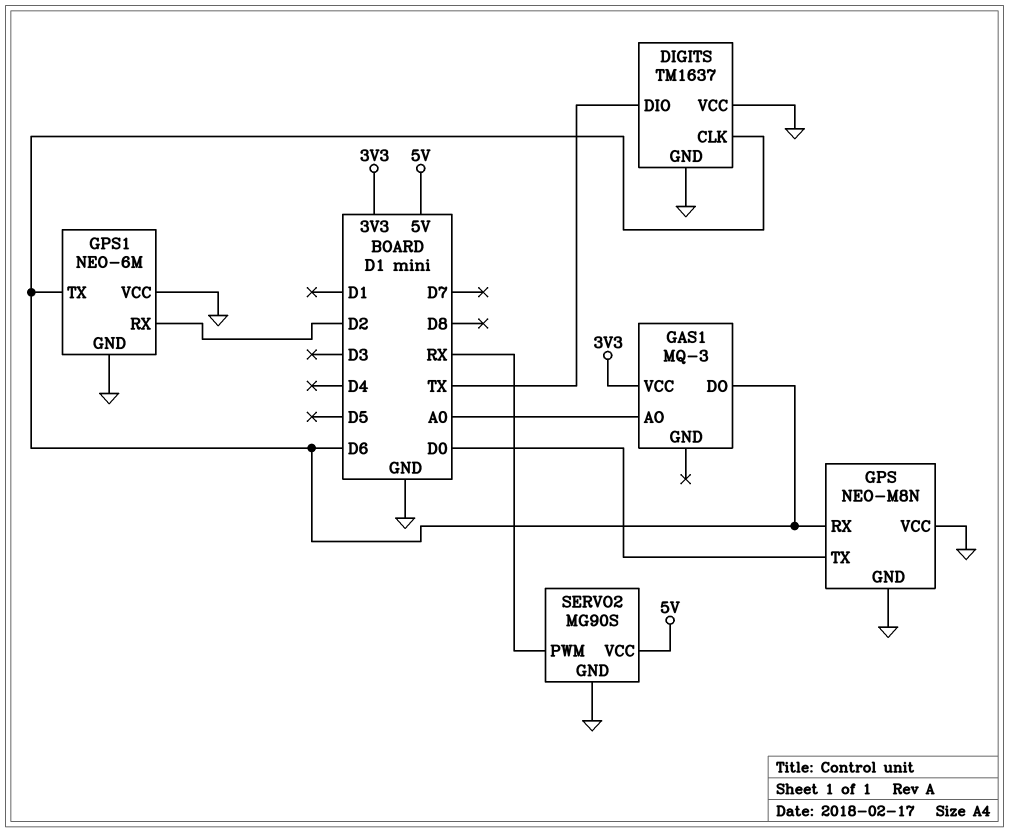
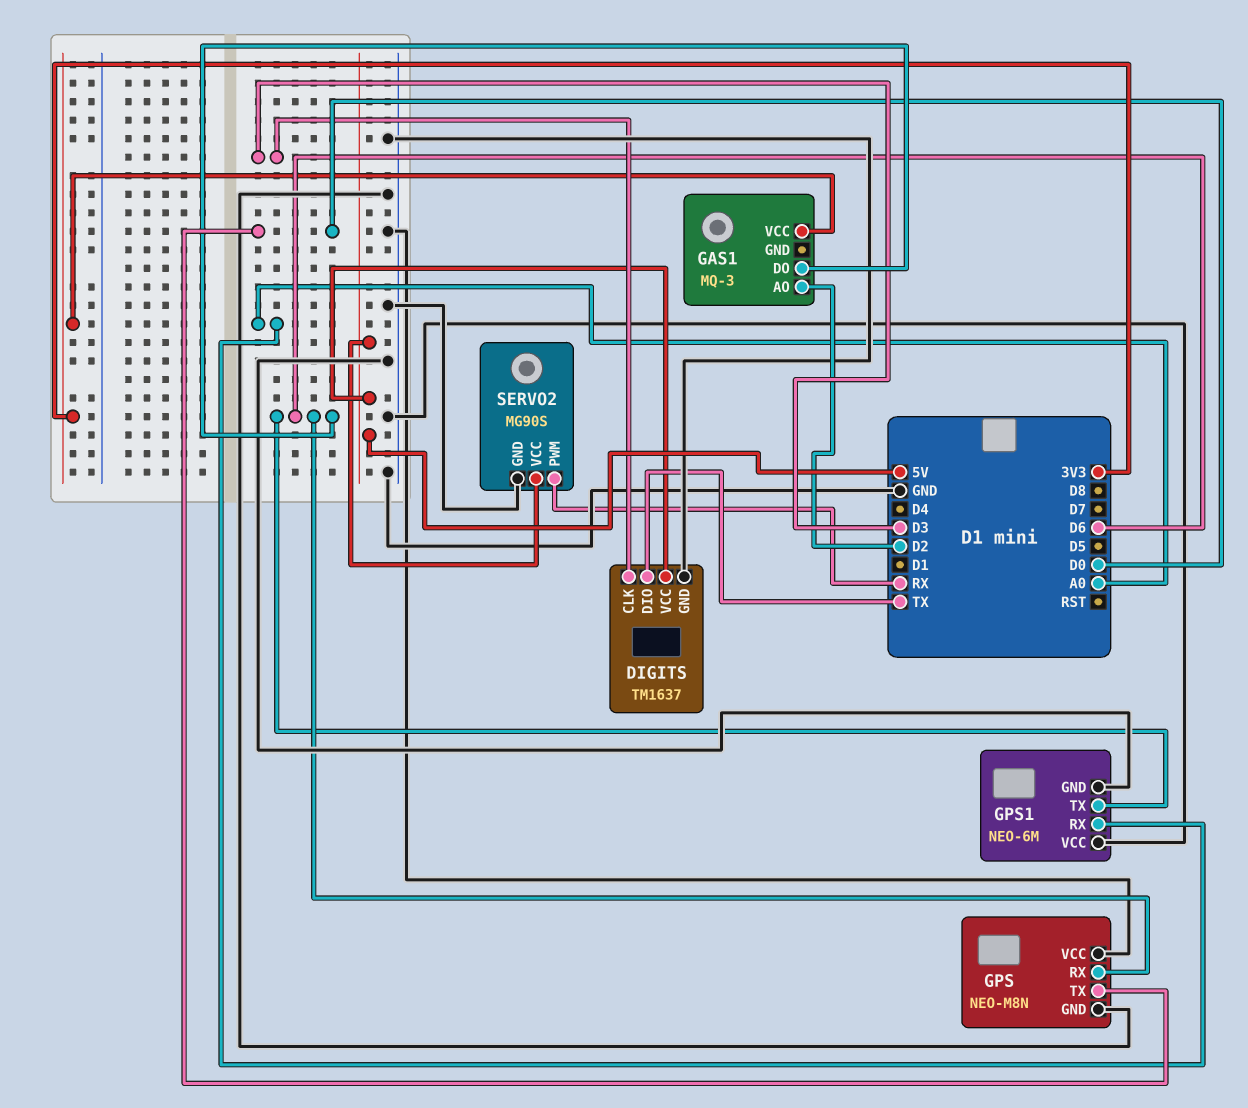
DIGITS pin CLK: D6 -> D3
DIGITS pin VCC: GND -> 5V
GAS1 pin AO: A0 -> D2
GPS1 pin RX: D2 -> A0

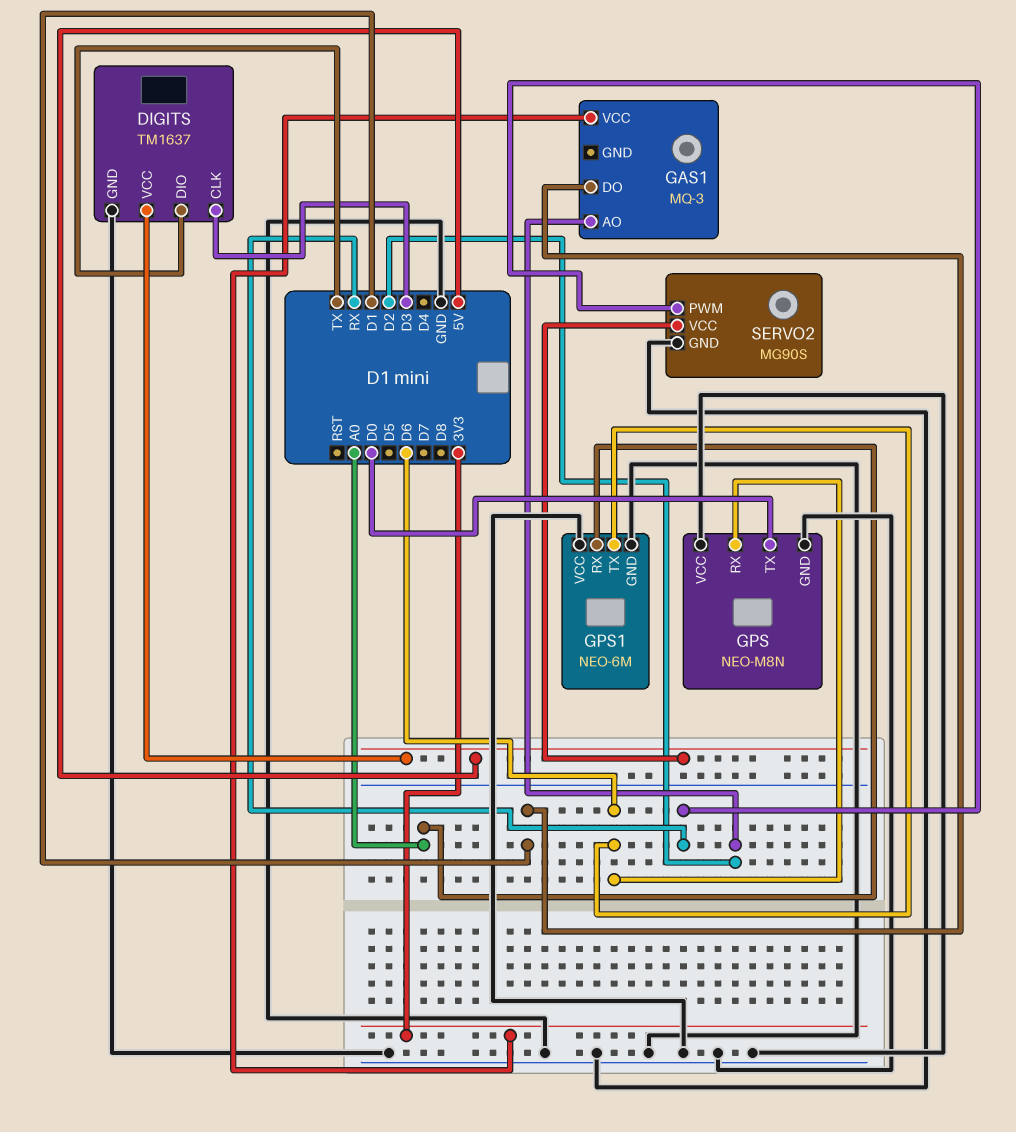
GAS1 pin DO: D6 -> D1

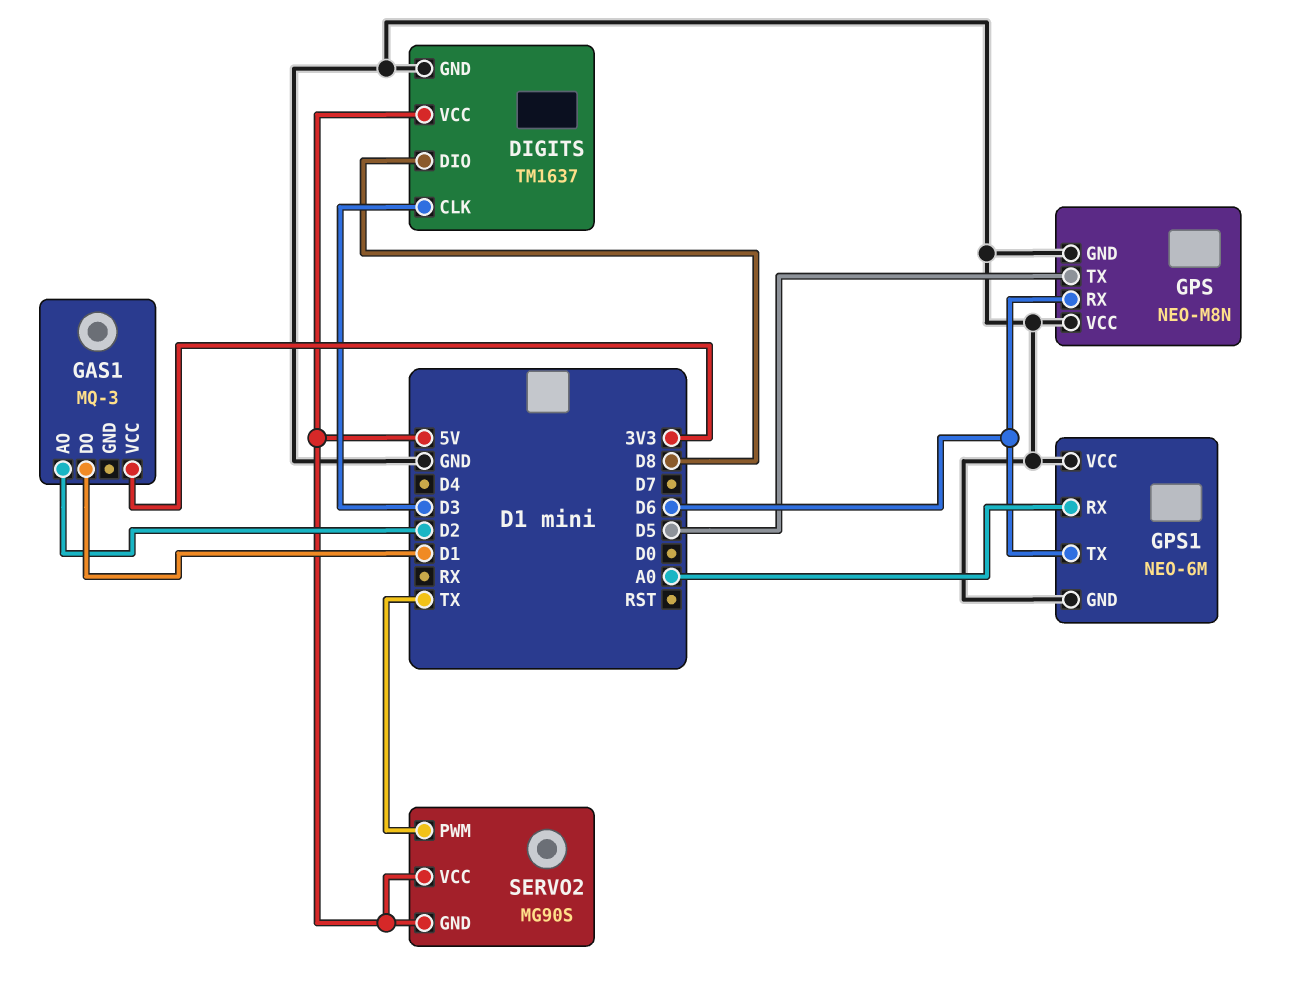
DIGITS pin DIO: TX -> D8
GPS pin TX: D0 -> D5
SERVO2 pin GND: GND -> 5V
SERVO2 pin PWM: RX -> TX

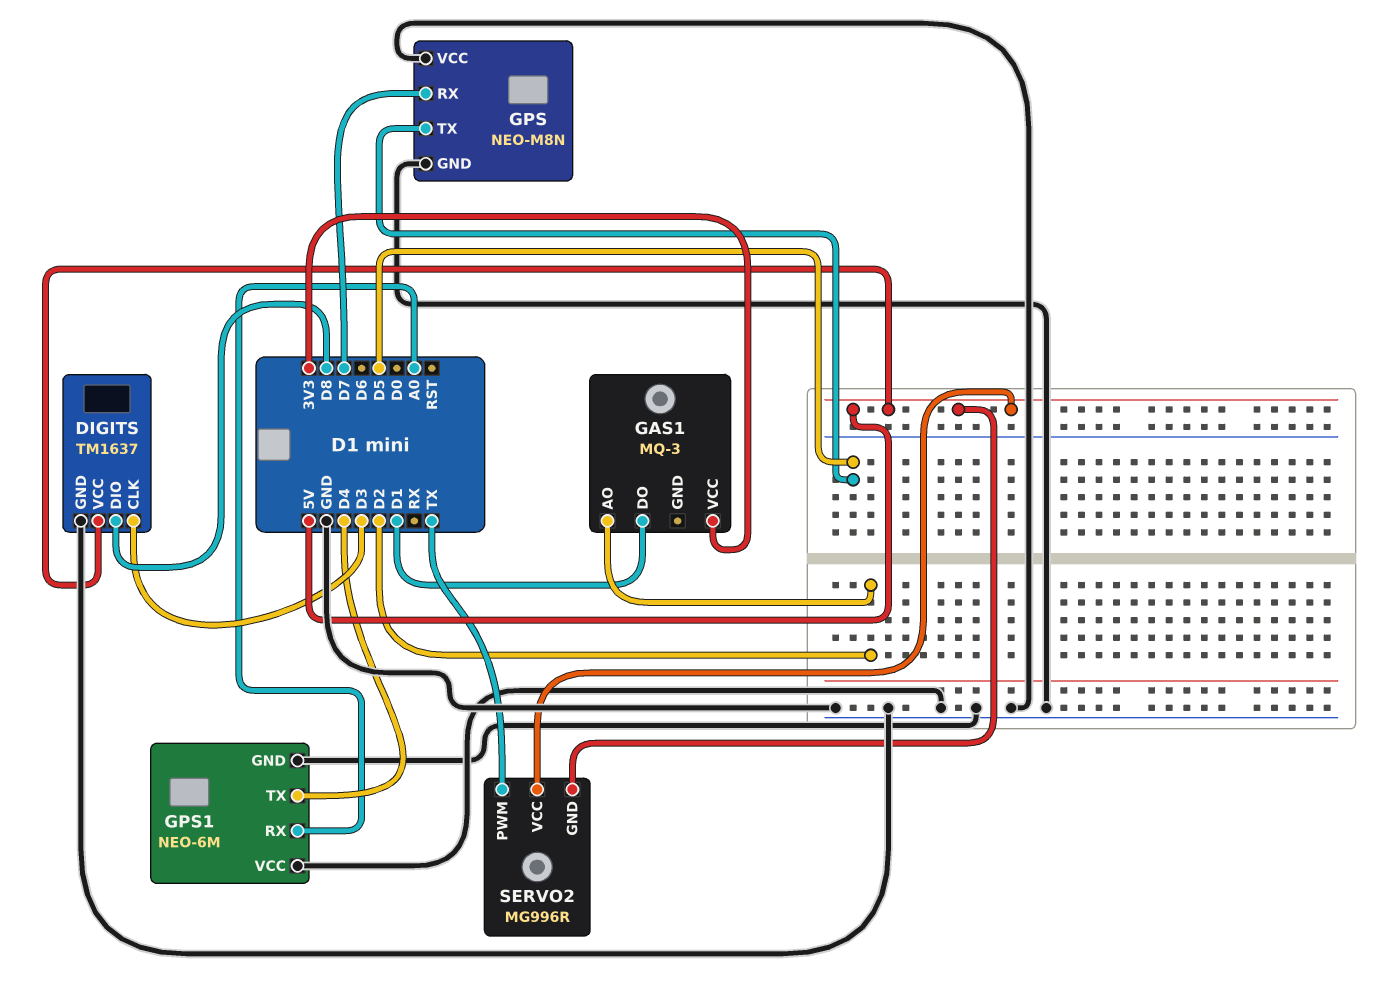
GPS pin RX: D6 -> D7
GPS1 pin TX: D6 -> D4
SERVO2: MG90S -> MG996R

